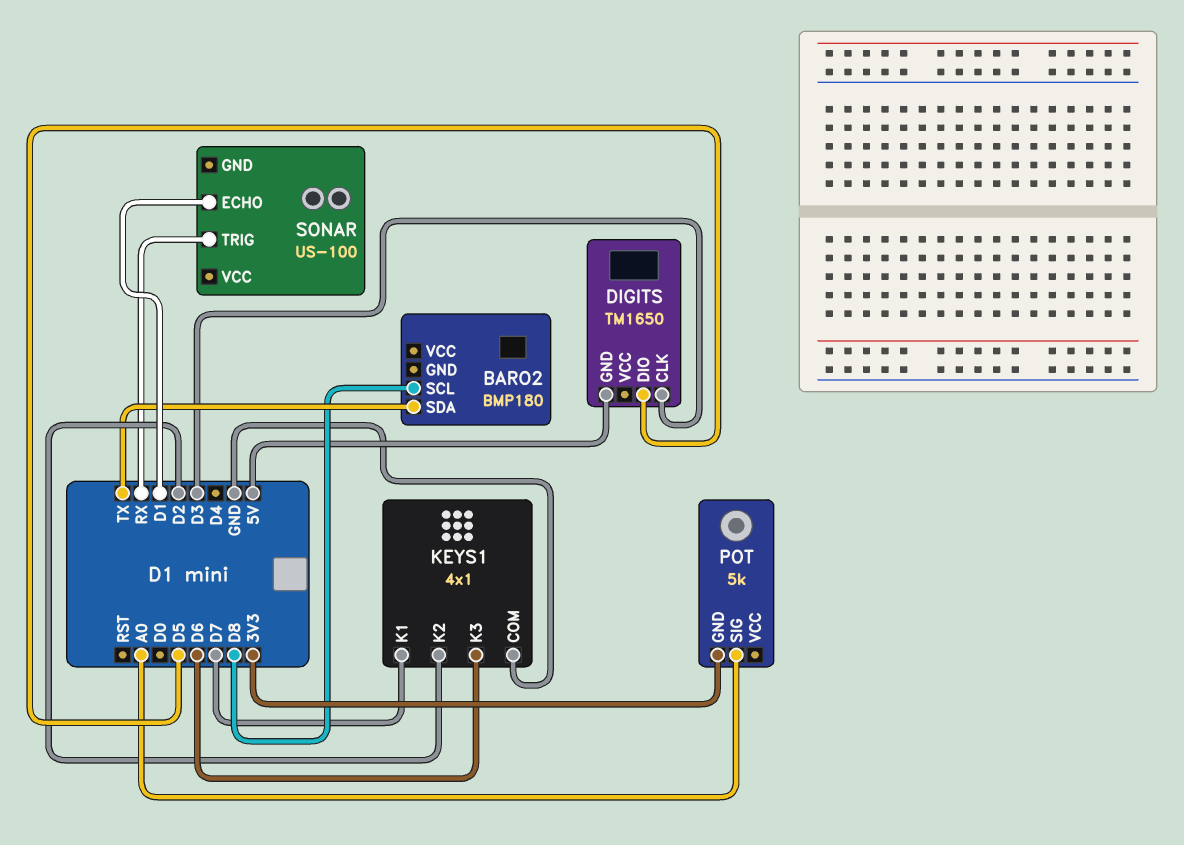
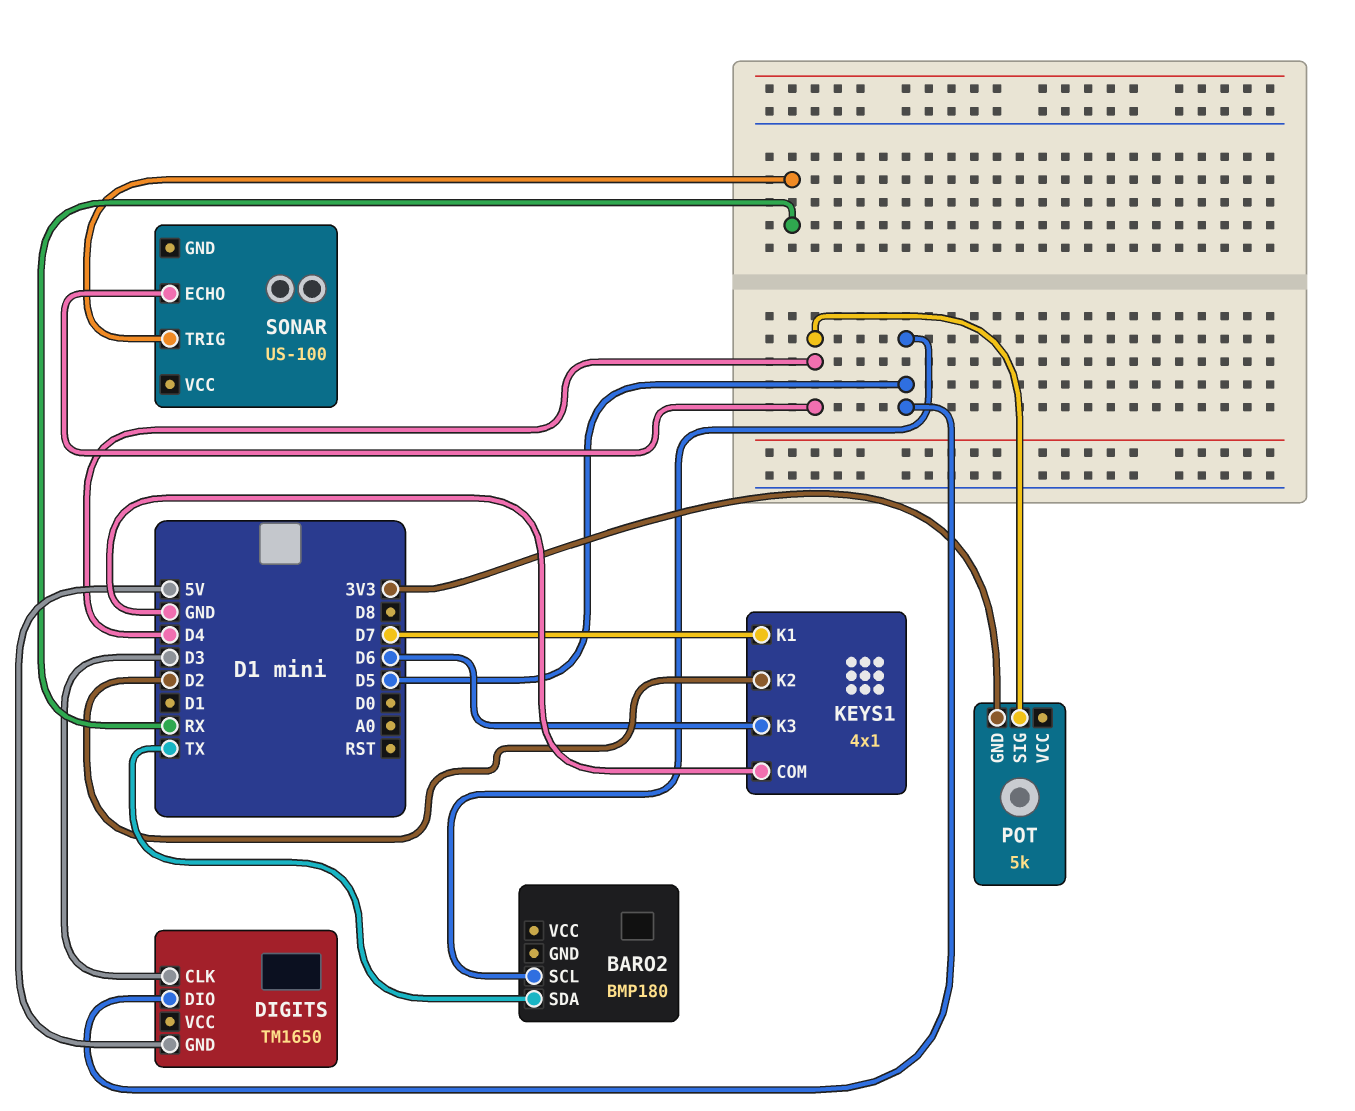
BARO2 pin SCL: D8 -> D5
POT pin SIG: A0 -> D4
SONAR pin ECHO: D1 -> D4

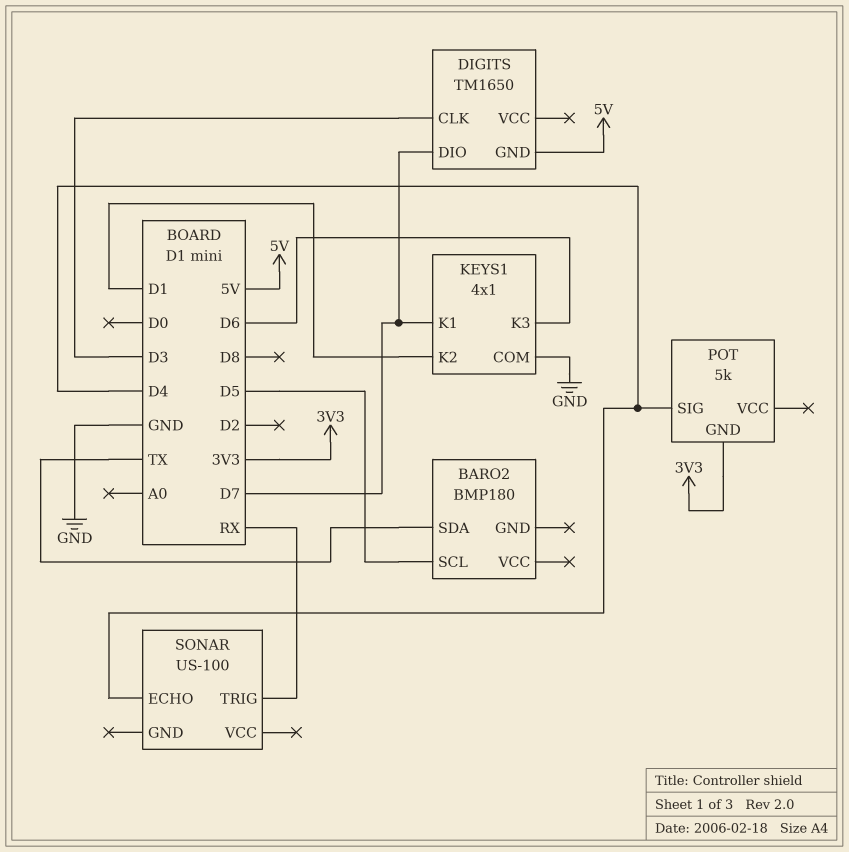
DIGITS pin DIO: D5 -> D7
KEYS1 pin K2: D2 -> D1

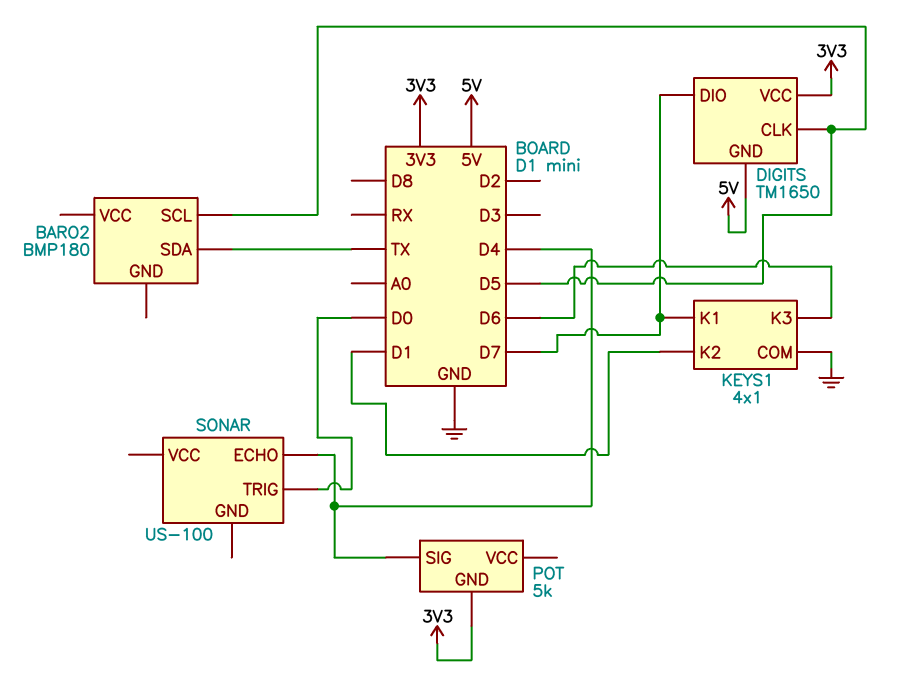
DIGITS pin CLK: D3 -> D5
DIGITS pin VCC: none -> 3V3
SONAR pin TRIG: RX -> D0

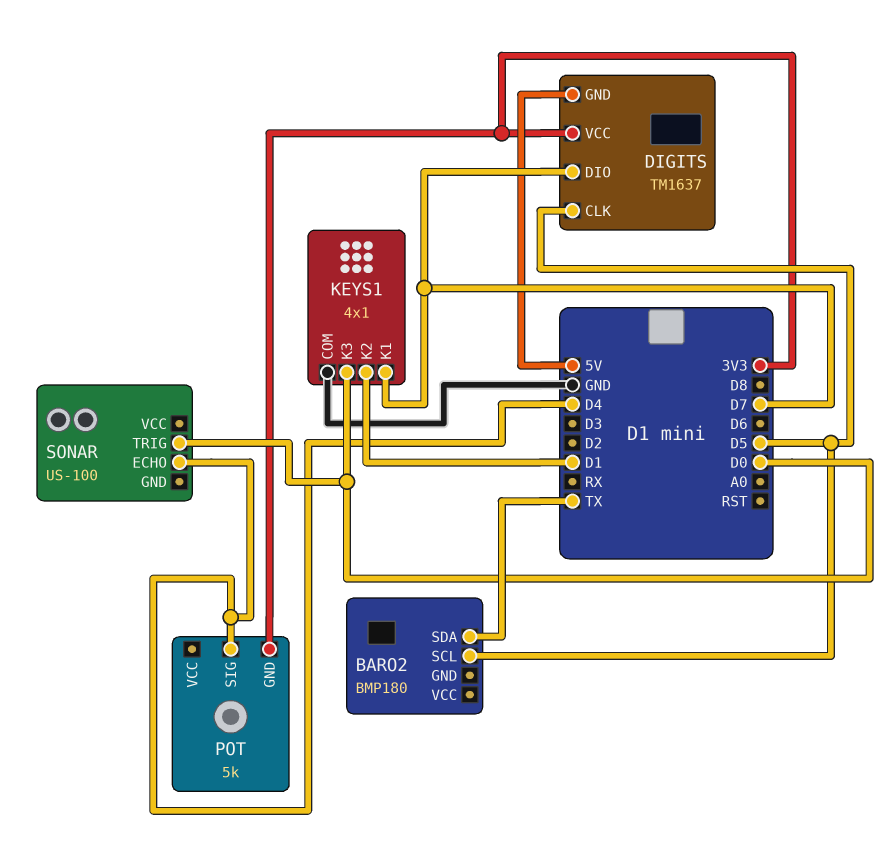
DIGITS: TM1650 -> TM1637
KEYS1 pin K3: D6 -> D0

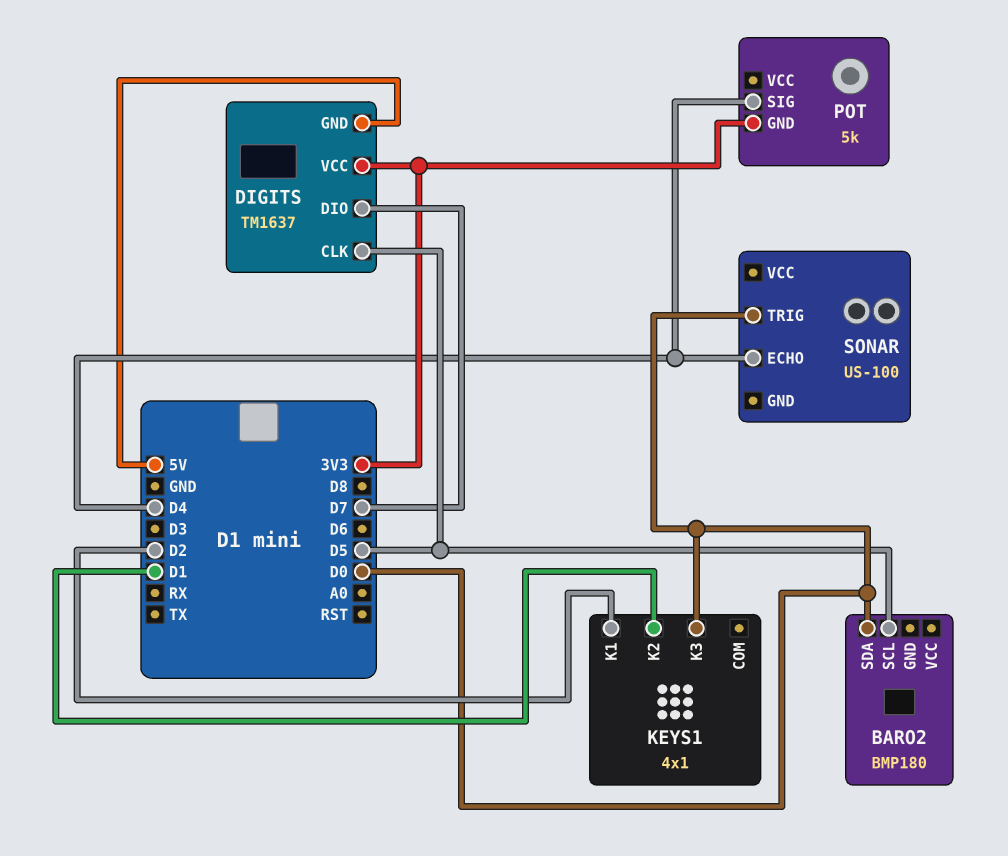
BARO2 pin SDA: TX -> D0
KEYS1 pin COM: GND -> none
KEYS1 pin K1: D7 -> D2

